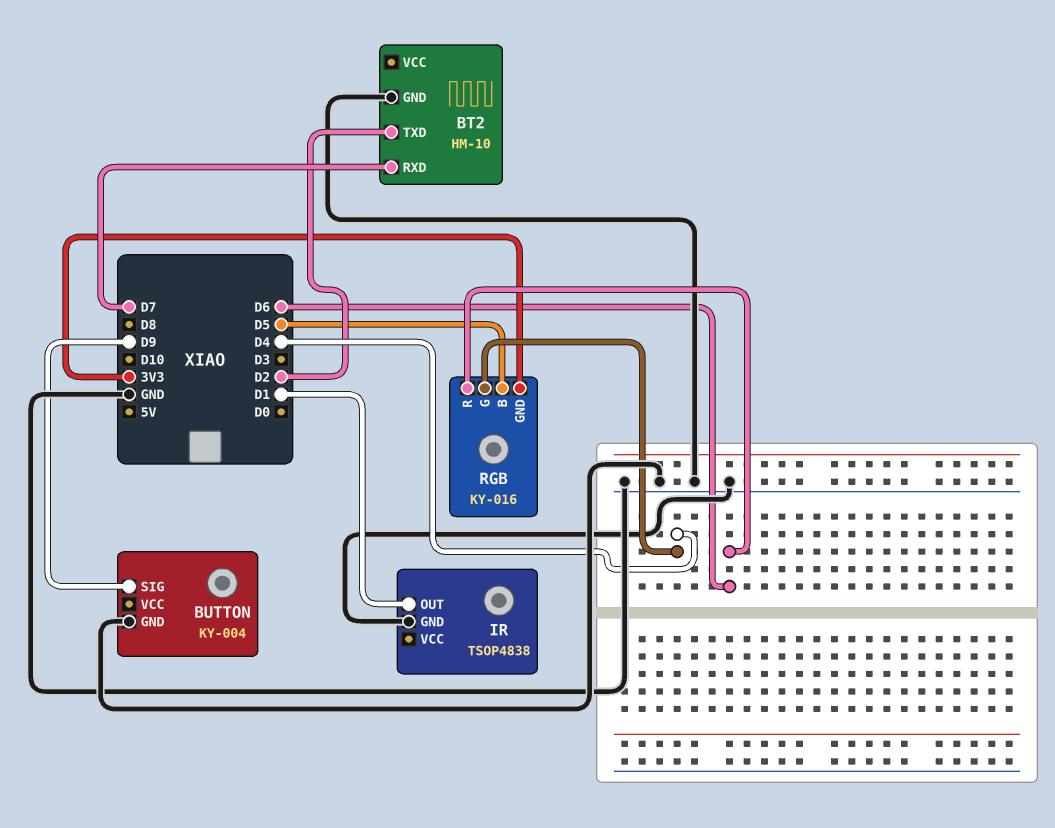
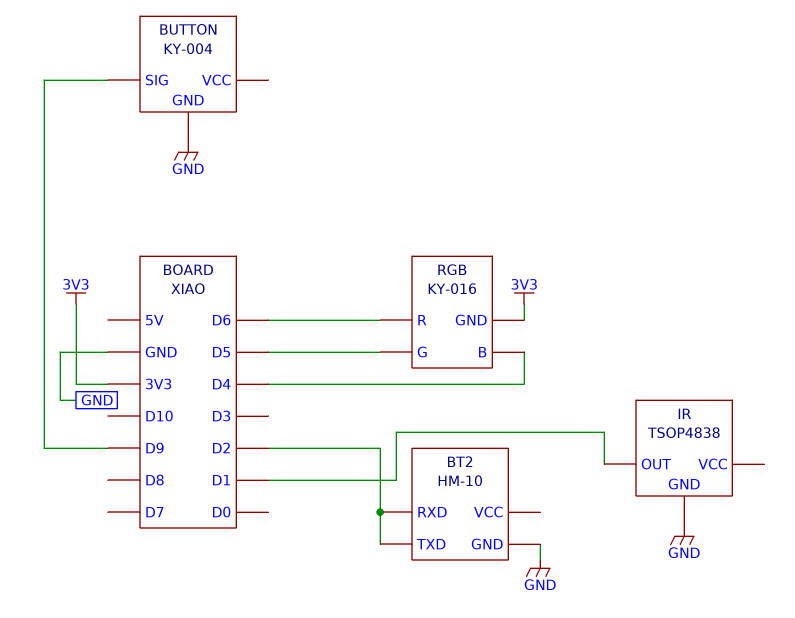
BT2 pin RXD: D7 -> D2
RGB pin B: D5 -> D4
RGB pin G: D4 -> D5

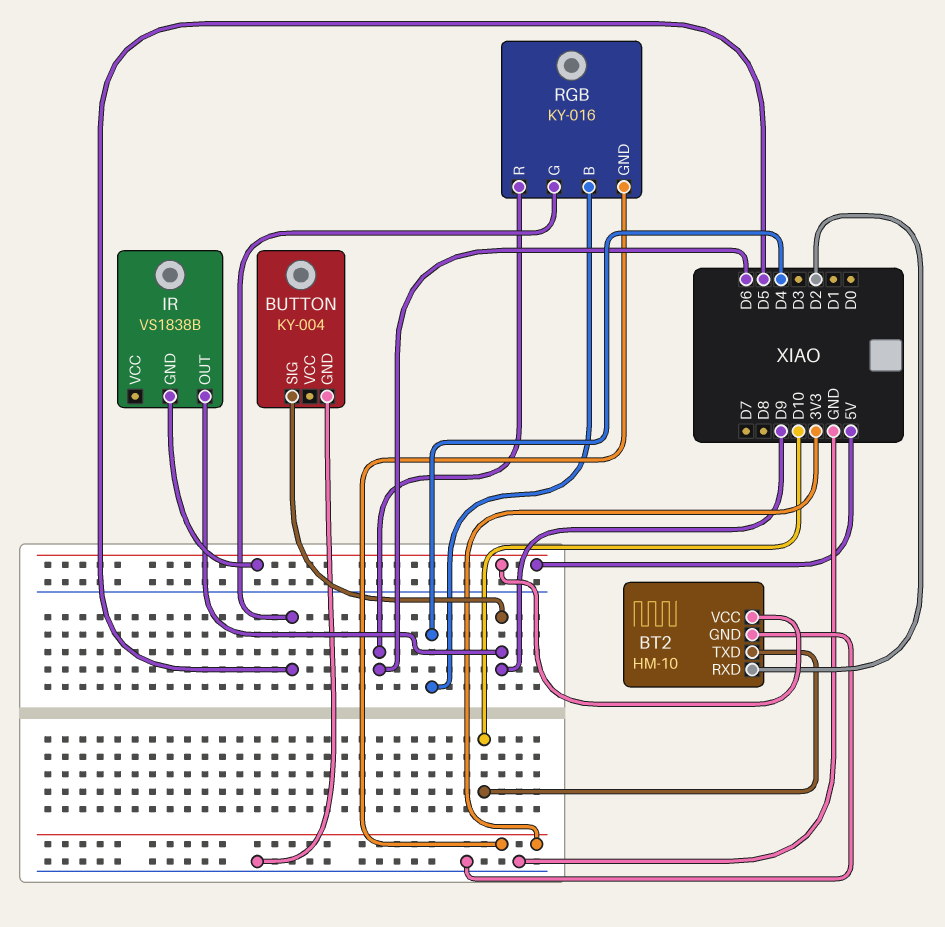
BT2 pin TXD: D2 -> D10
BT2 pin VCC: none -> 5V
IR: TSOP4838 -> VS1838B
IR pin GND: GND -> 5V
IR pin OUT: D1 -> D9

